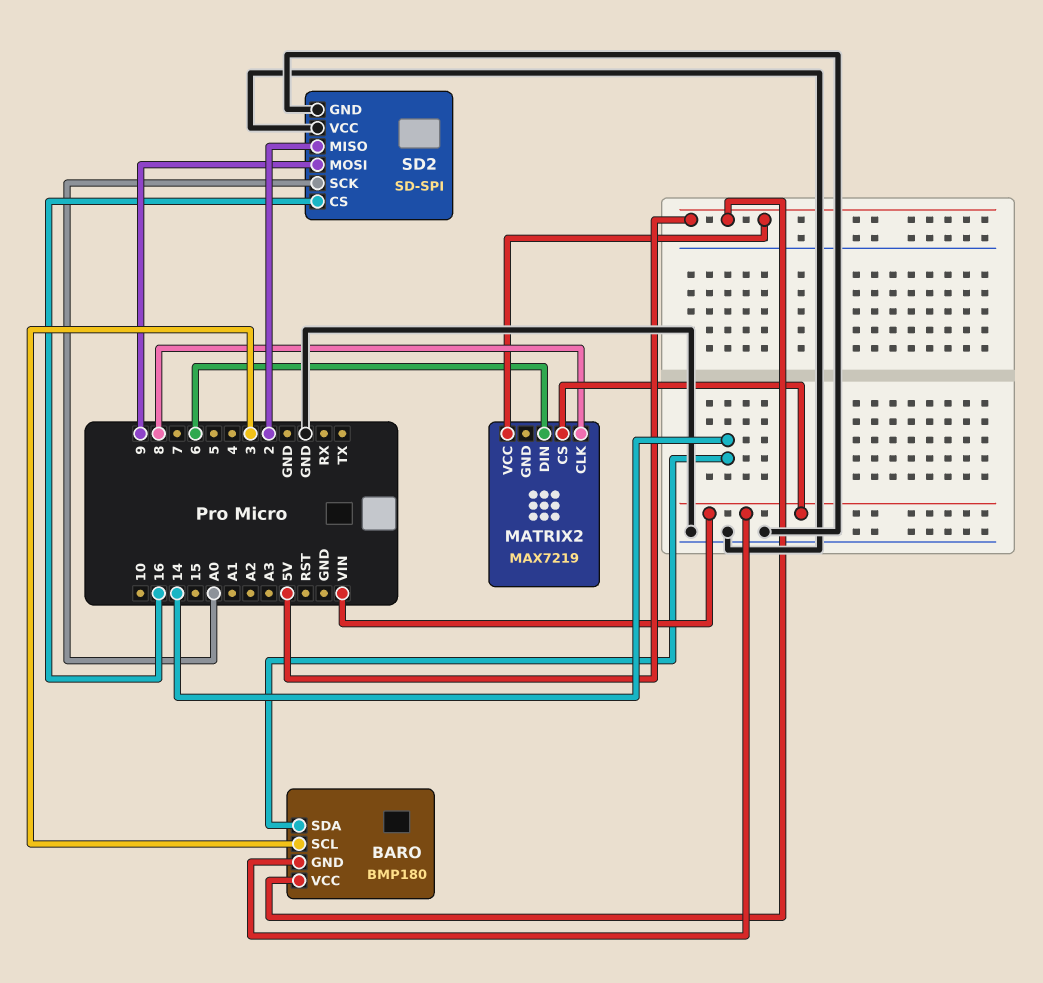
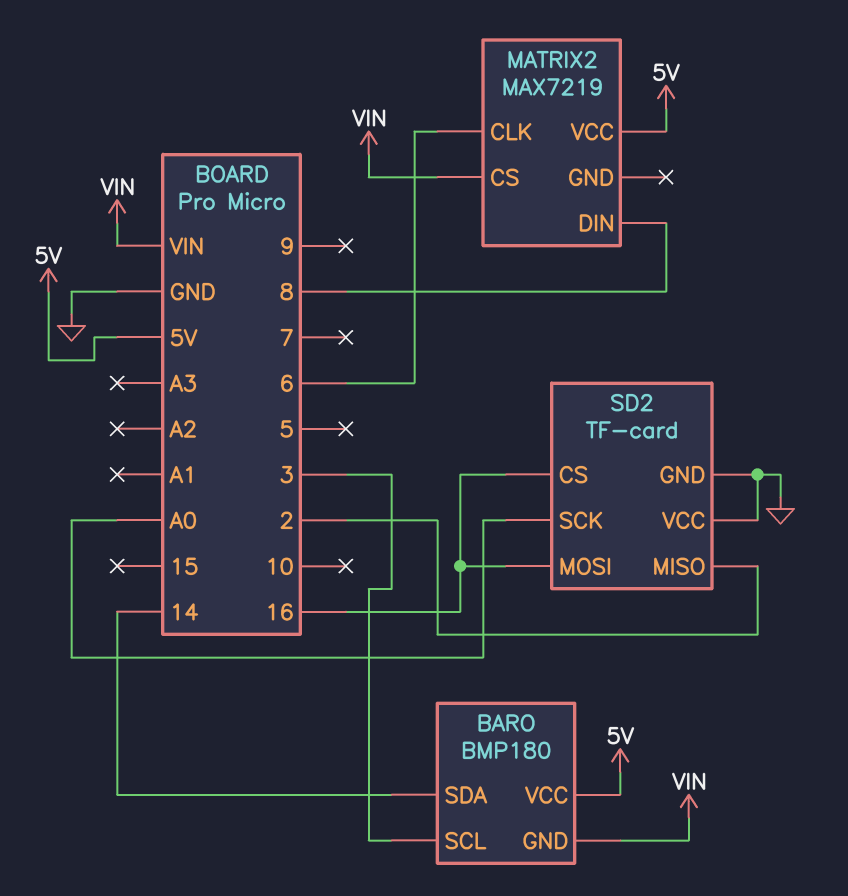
MATRIX2 pin CLK: 8 -> 6
MATRIX2 pin DIN: 6 -> 8
SD2: SD-SPI -> TF-card
SD2 pin MOSI: 9 -> 16

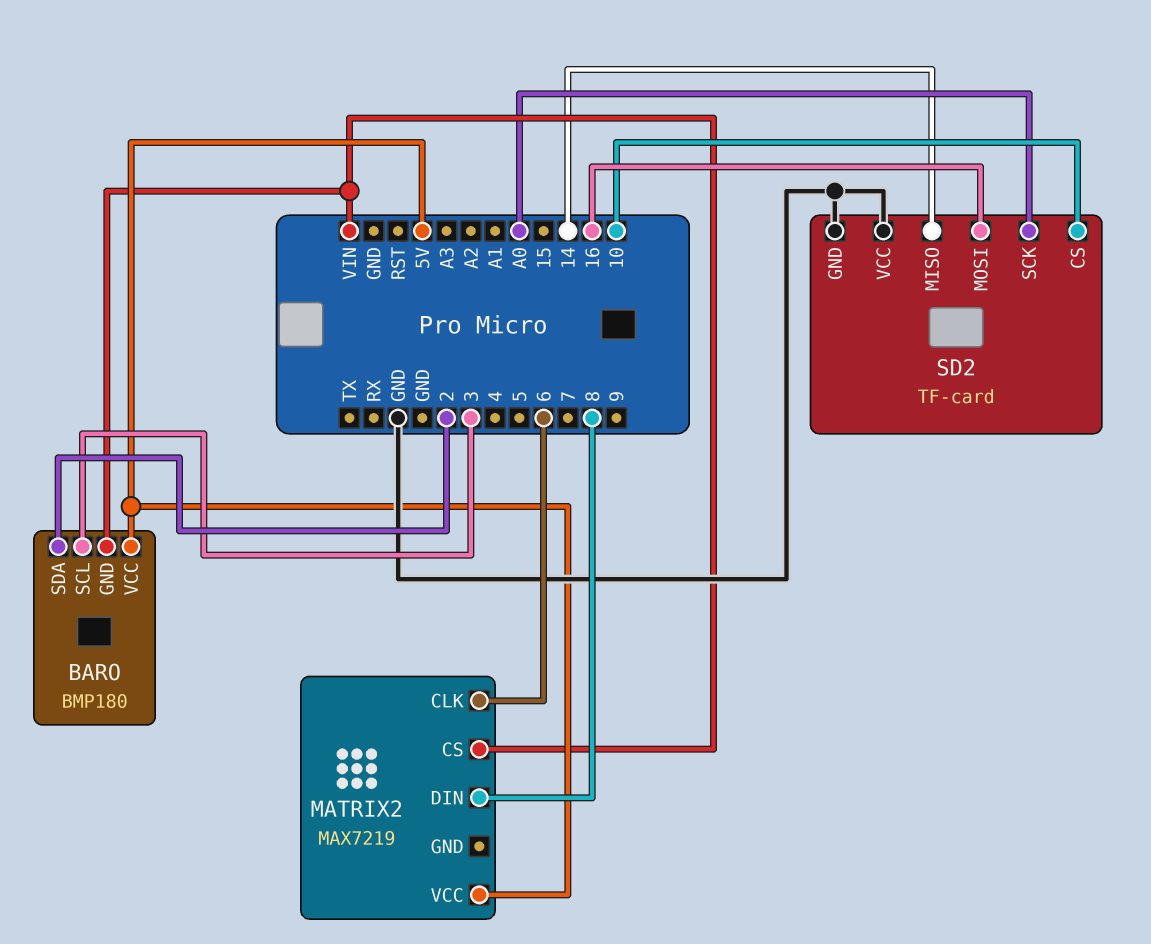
BARO pin SDA: 14 -> 2
SD2 pin CS: 16 -> 10
SD2 pin MISO: 2 -> 14

